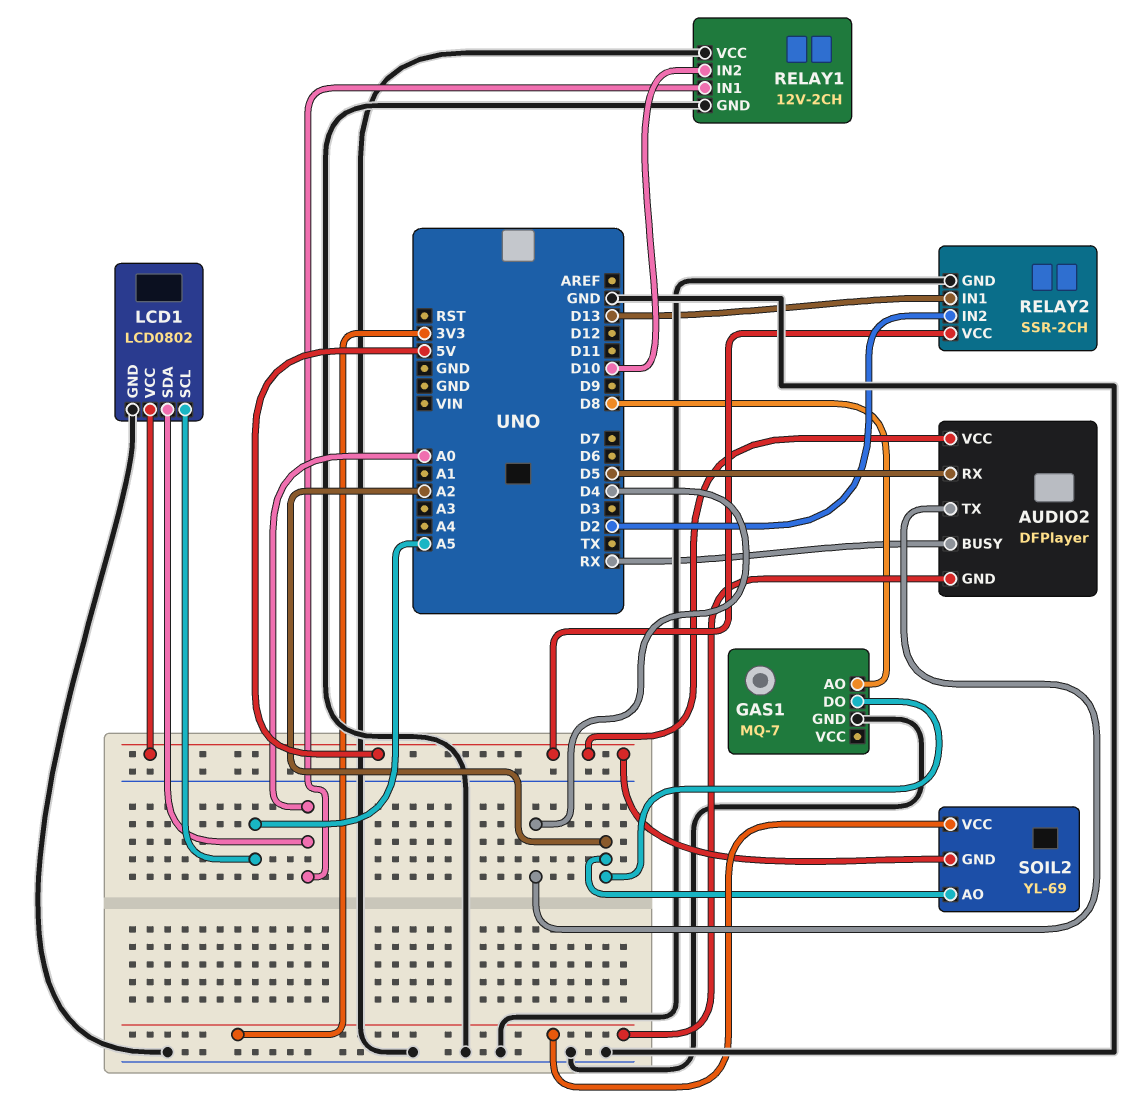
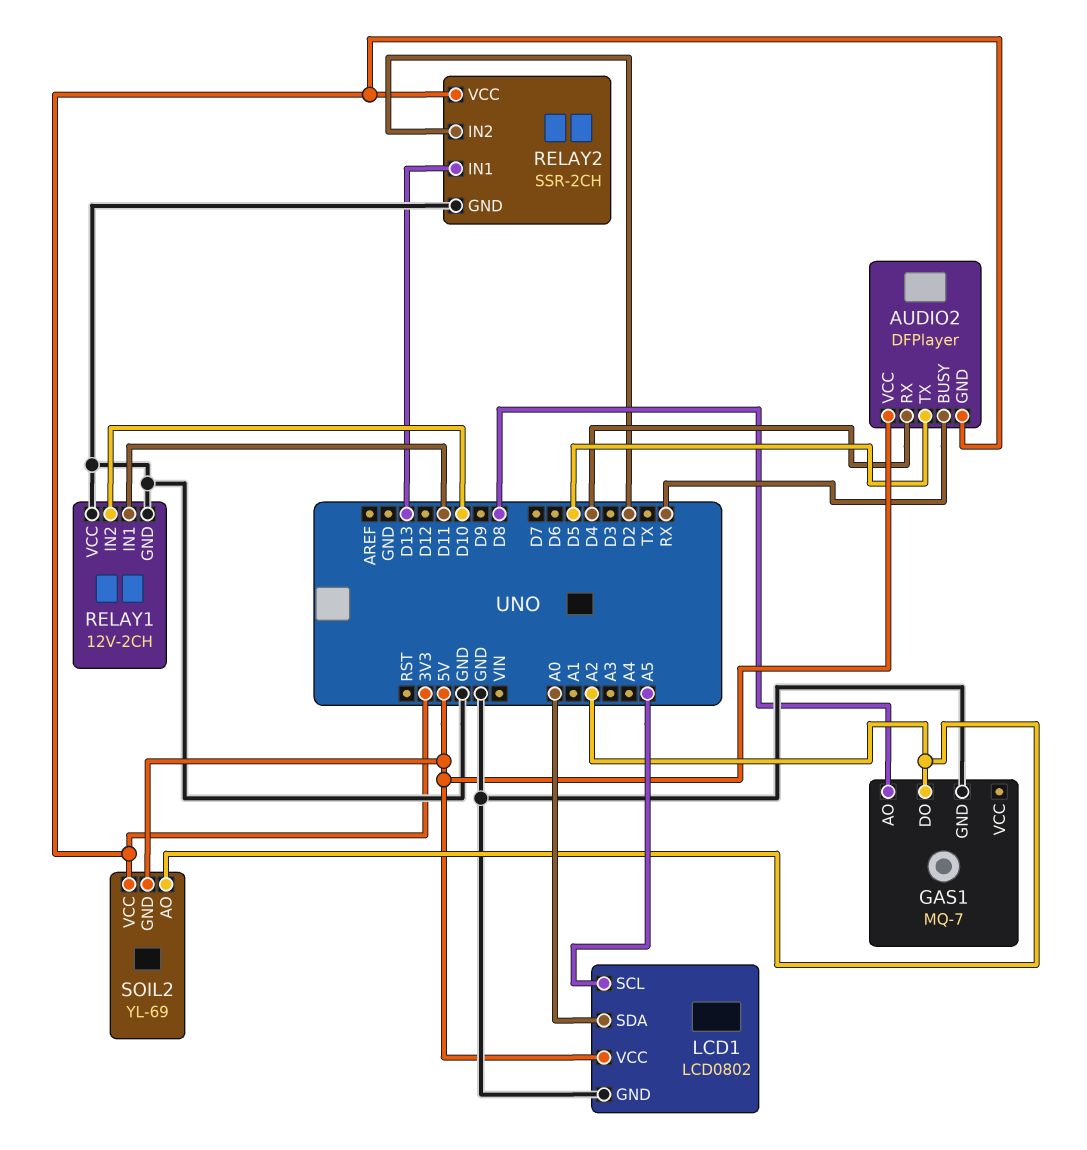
AUDIO2 pin RX: D5 -> D4
AUDIO2 pin TX: D4 -> D5
RELAY1 pin IN1: A0 -> D11
RELAY2 pin VCC: 5V -> 3V3

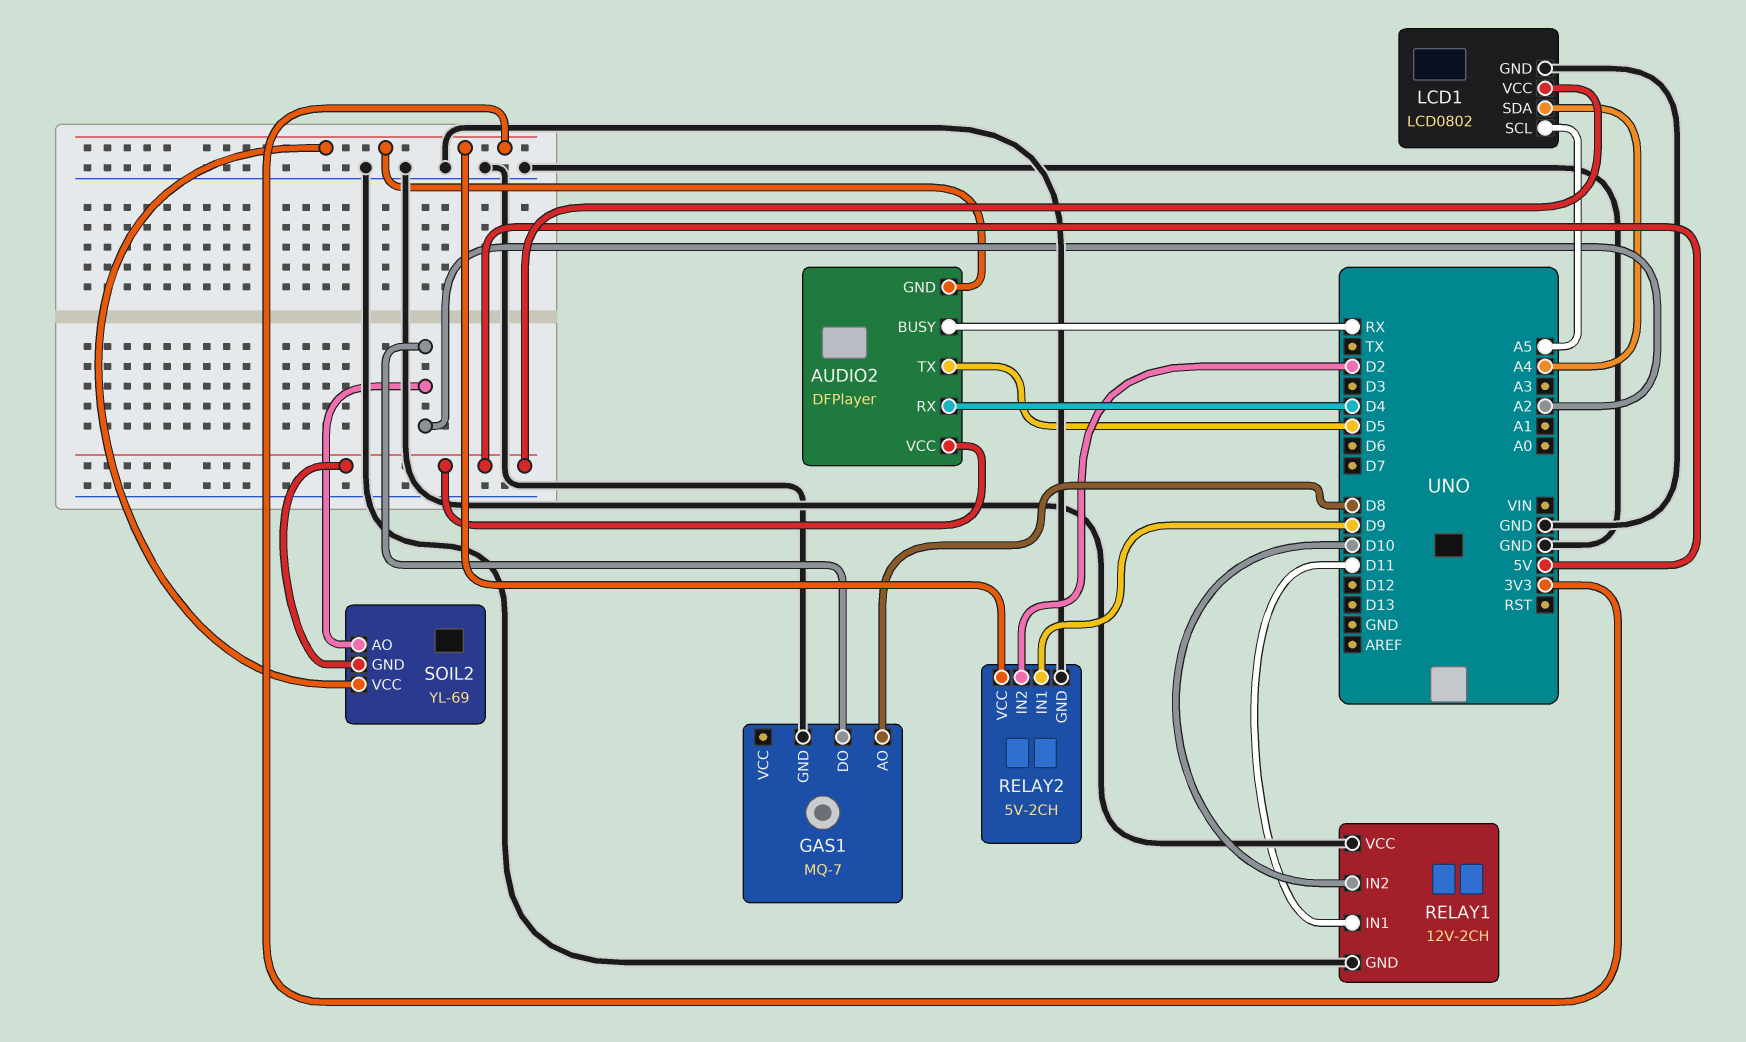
LCD1 pin SDA: A0 -> A4
RELAY2: SSR-2CH -> 5V-2CH
RELAY2 pin IN1: D13 -> D9

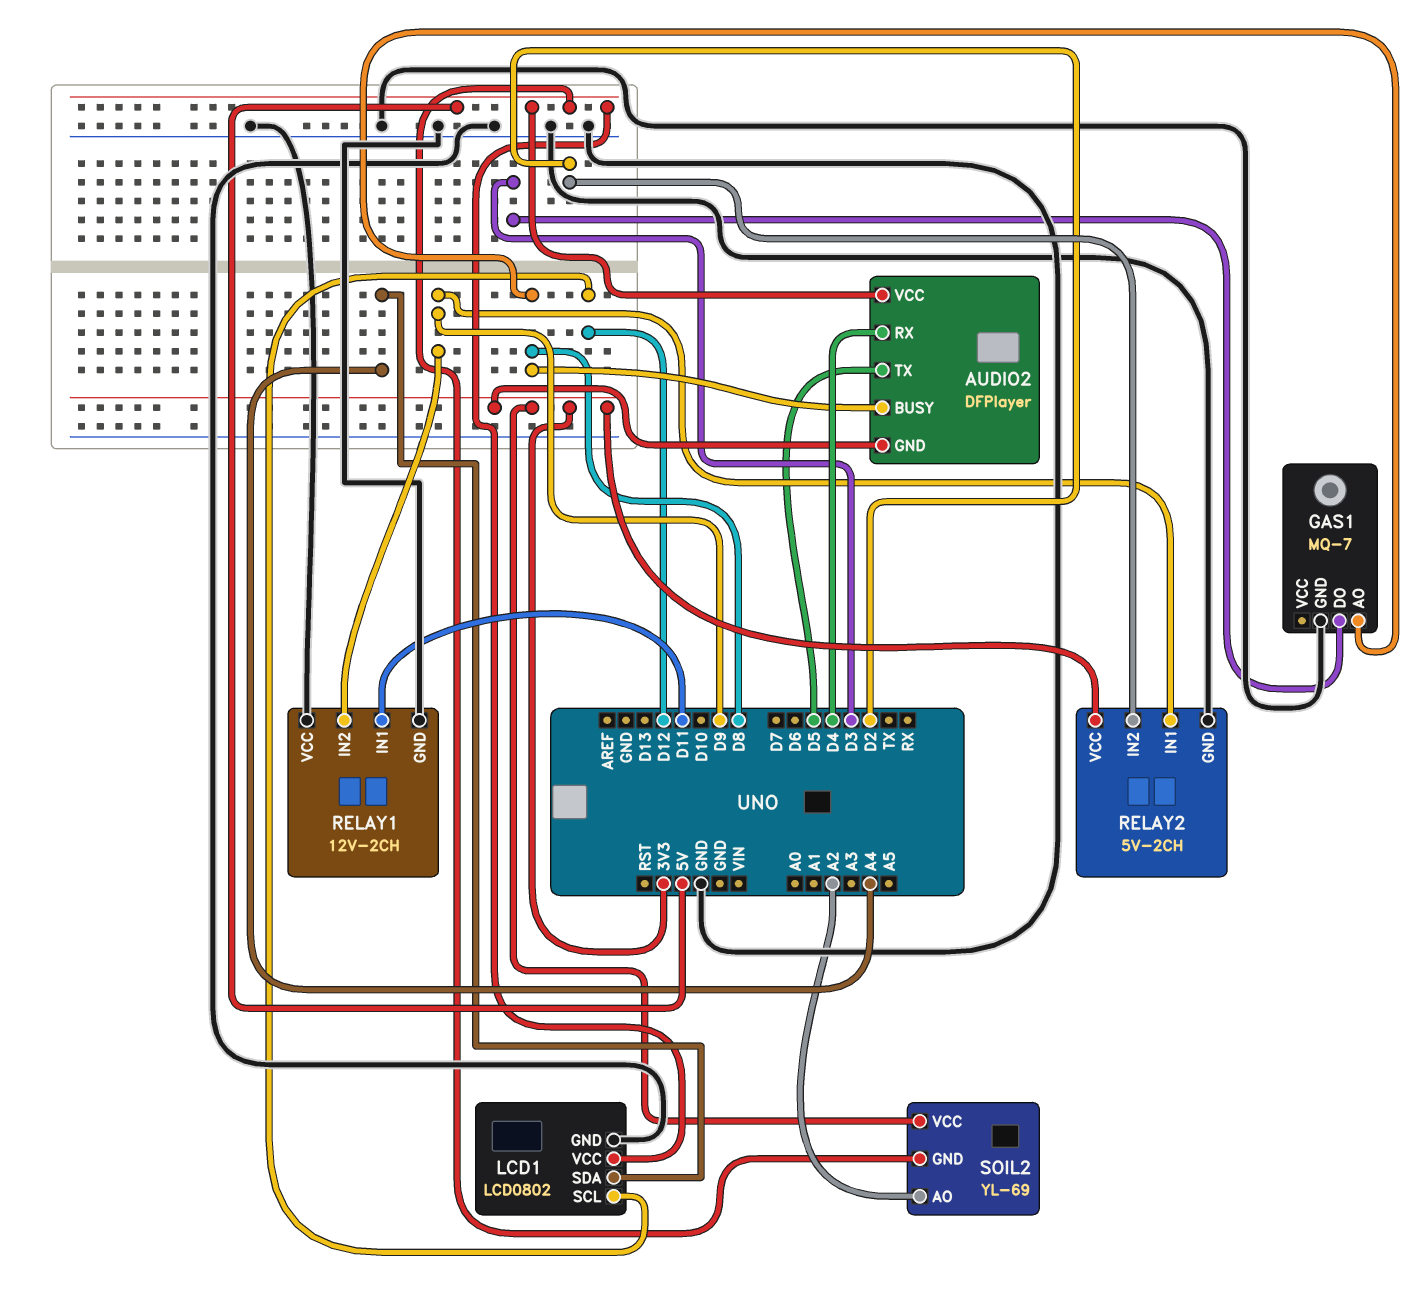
AUDIO2 pin BUSY: RX -> D8
GAS1 pin DO: A2 -> D3
LCD1 pin SCL: A5 -> D12
RELAY1 pin IN2: D10 -> D9

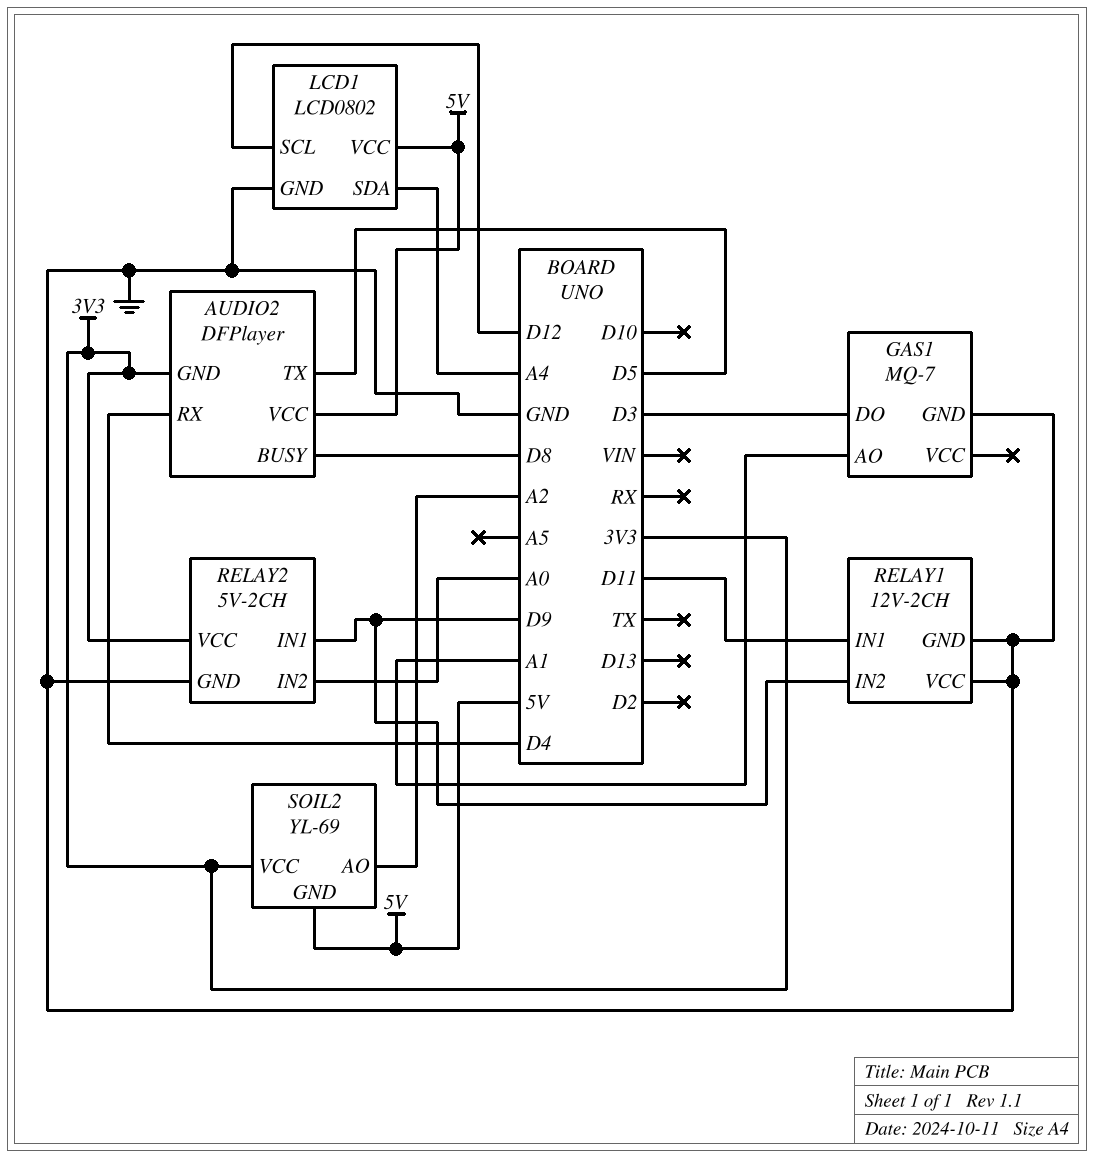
GAS1 pin AO: D8 -> A1
RELAY2 pin IN2: D2 -> A0

